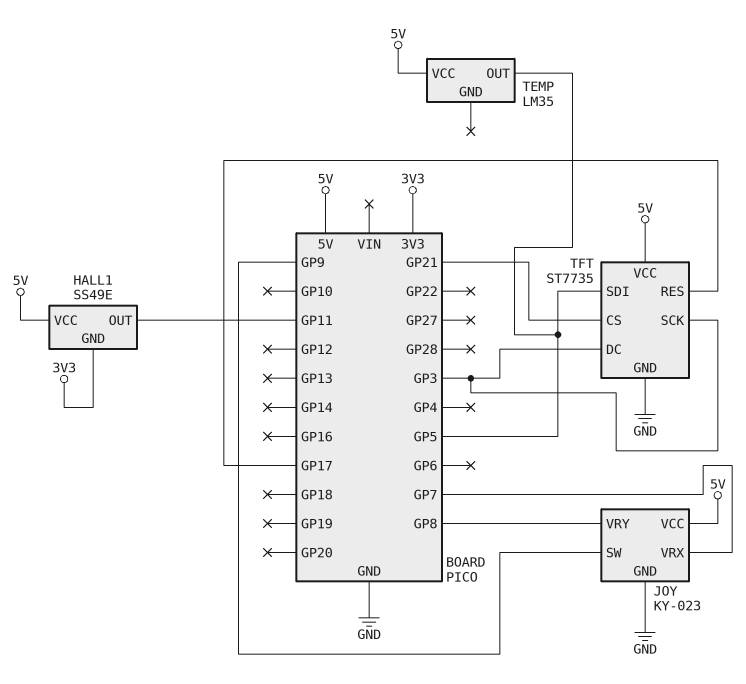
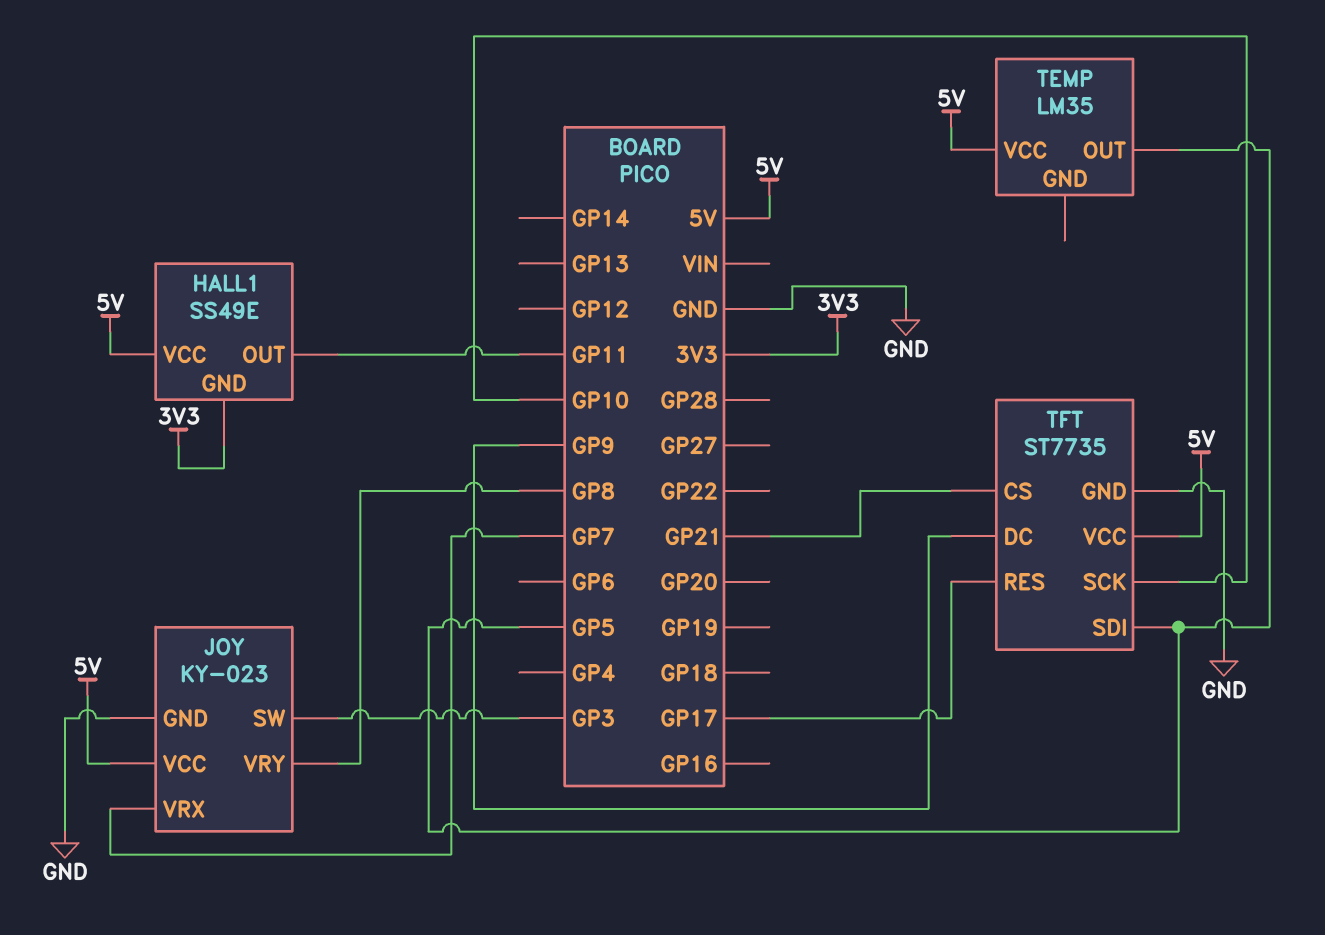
JOY pin SW: GP9 -> GP3
TFT pin DC: GP3 -> GP9
TFT pin SCK: GP3 -> GP10

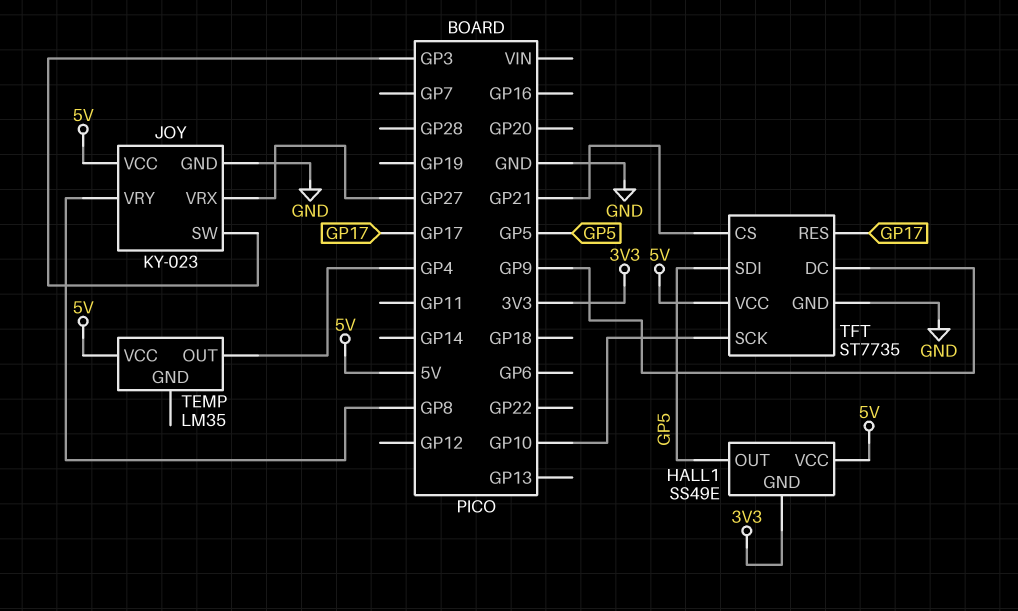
HALL1 pin OUT: GP11 -> GP5
JOY pin VRX: GP7 -> GP27
TEMP pin OUT: GP5 -> GP4

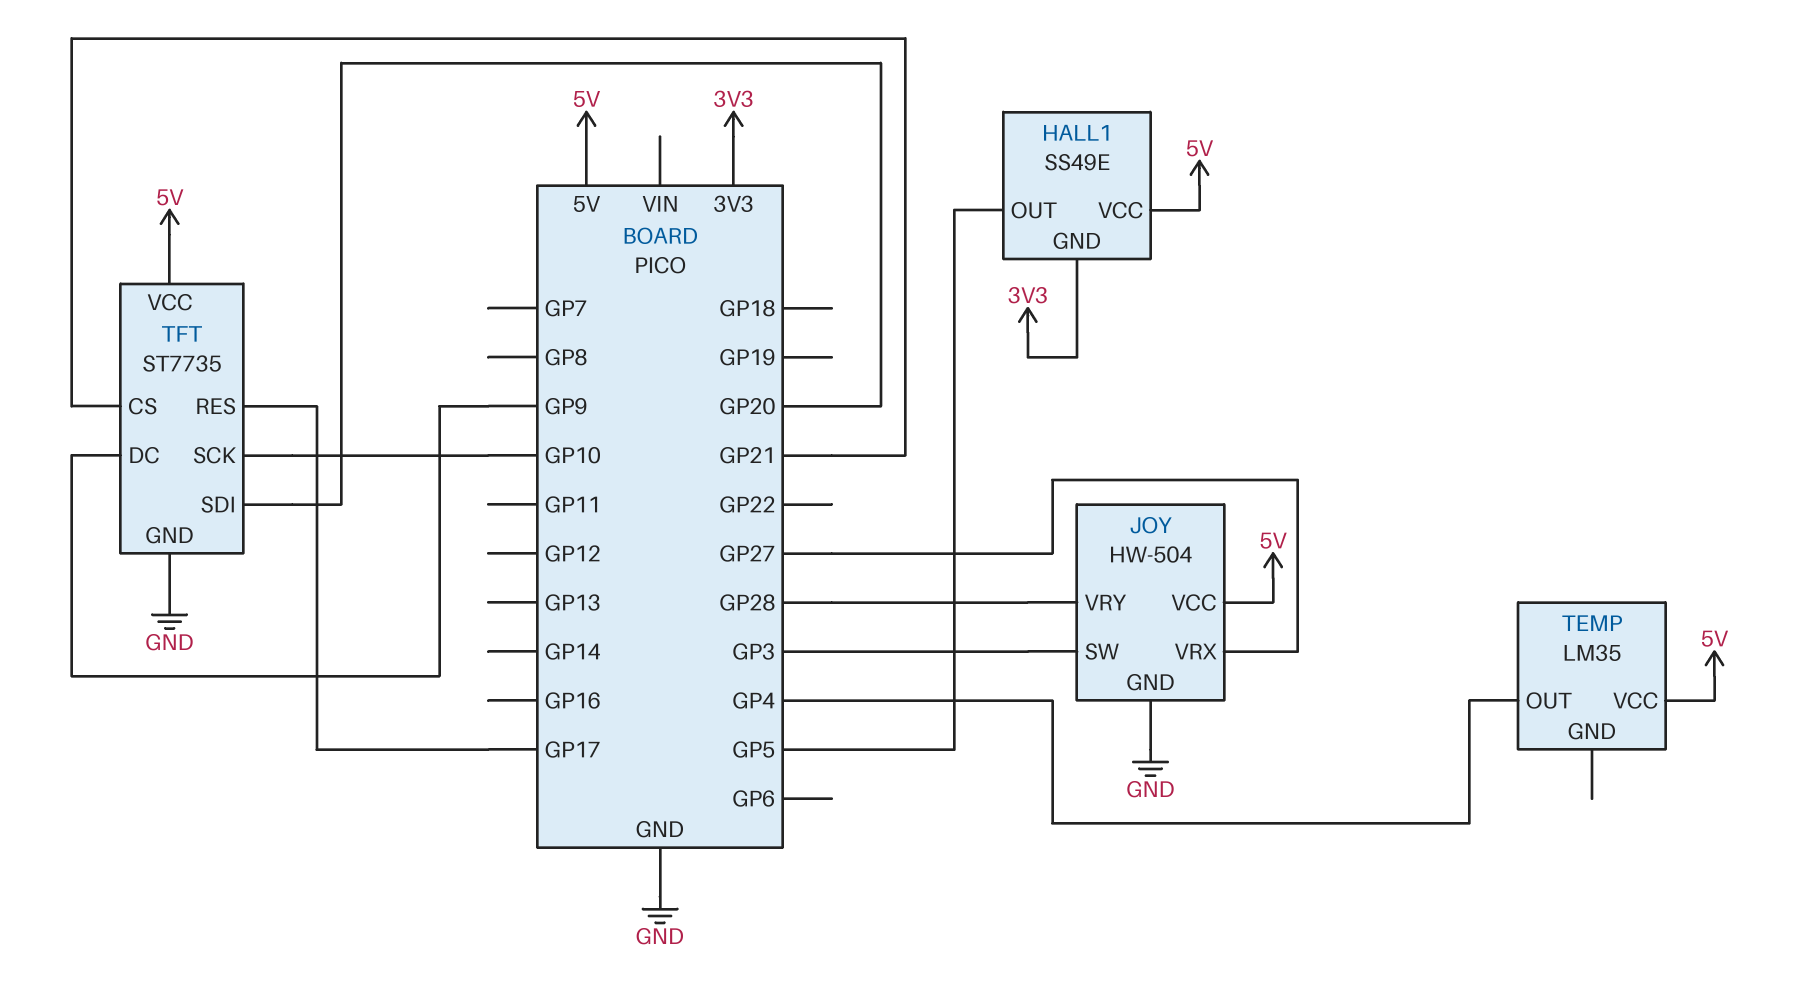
JOY: KY-023 -> HW-504
JOY pin VRY: GP8 -> GP28
TFT pin SDI: GP5 -> GP20

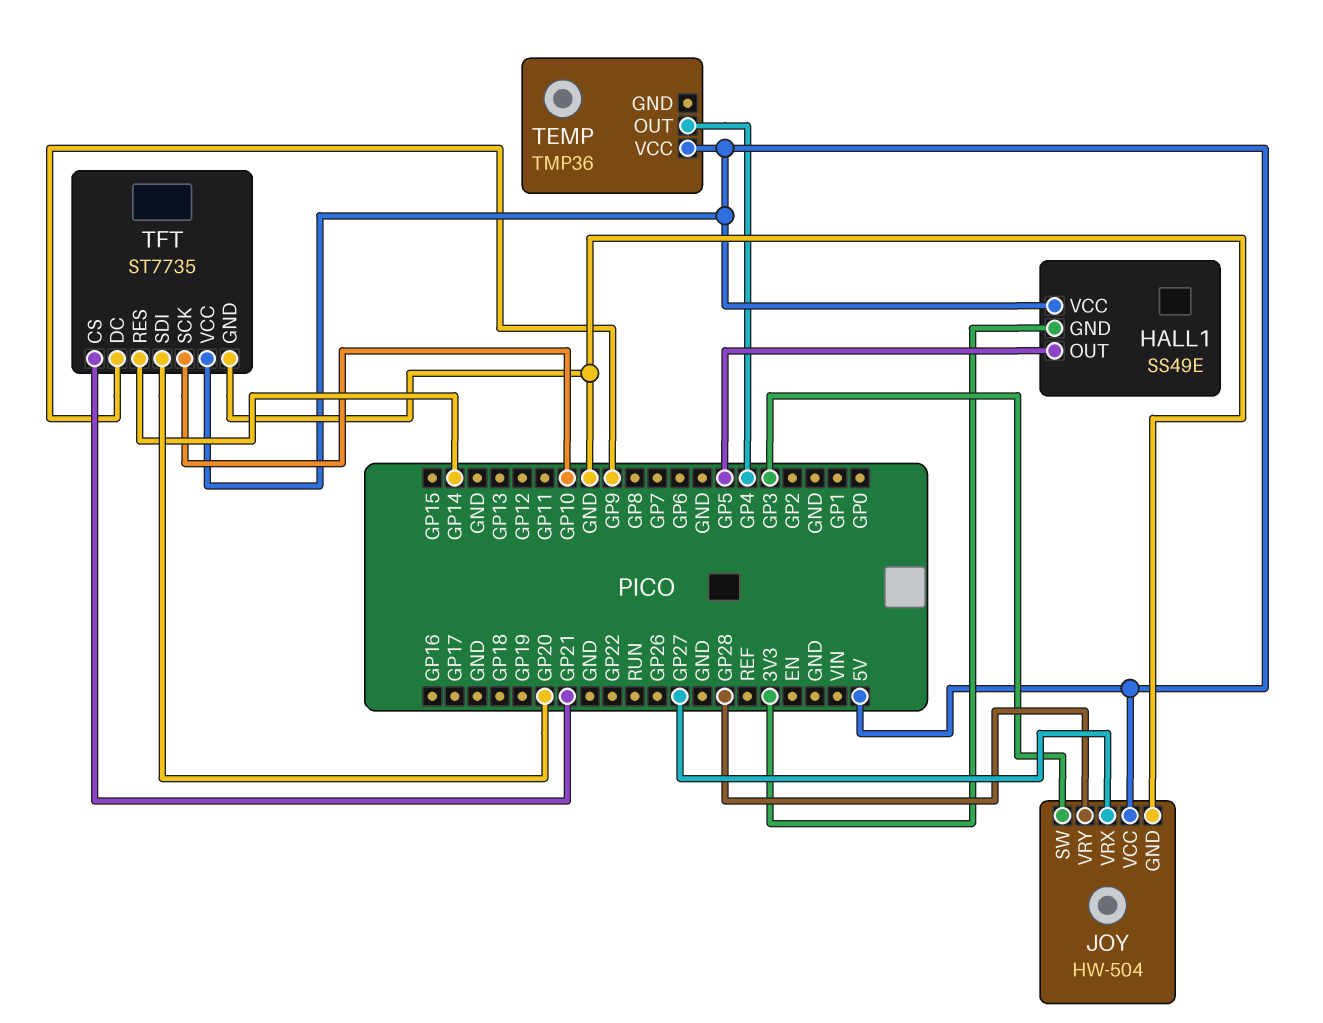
TEMP: LM35 -> TMP36
TFT pin RES: GP17 -> GP14

